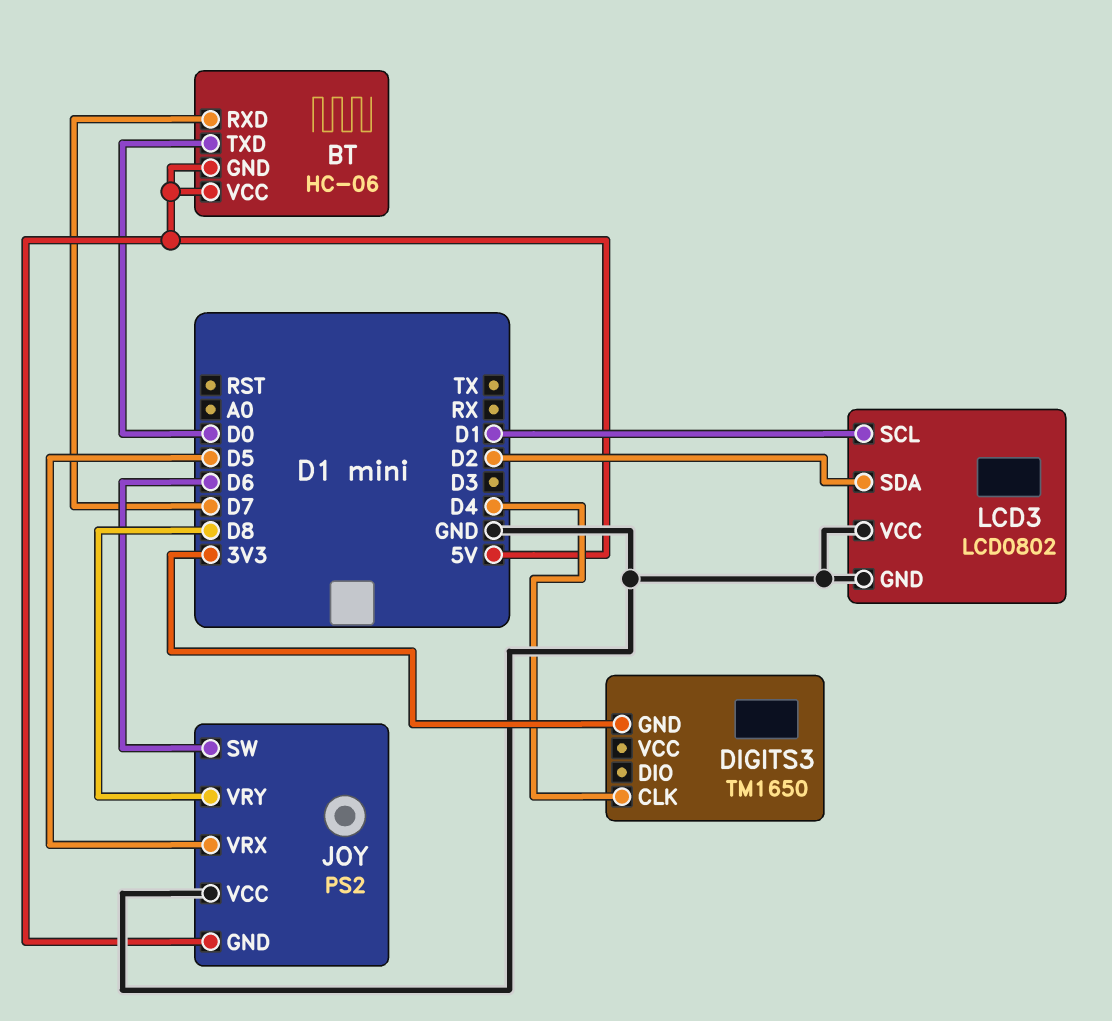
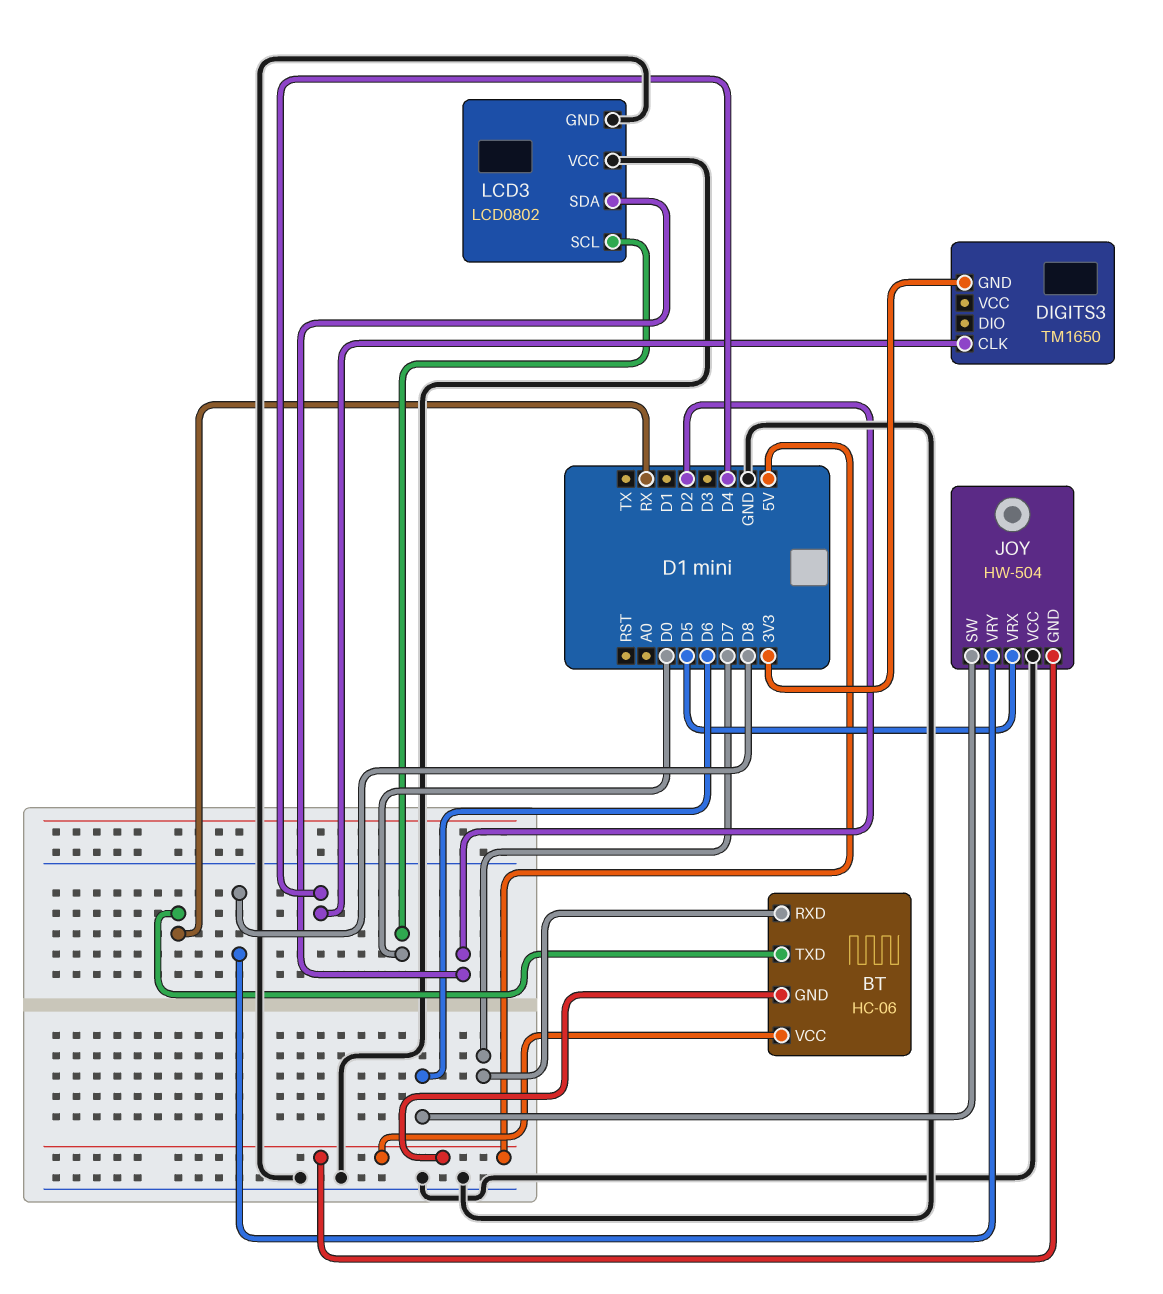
BT pin TXD: D0 -> RX
JOY: PS2 -> HW-504
LCD3 pin SCL: D1 -> D0

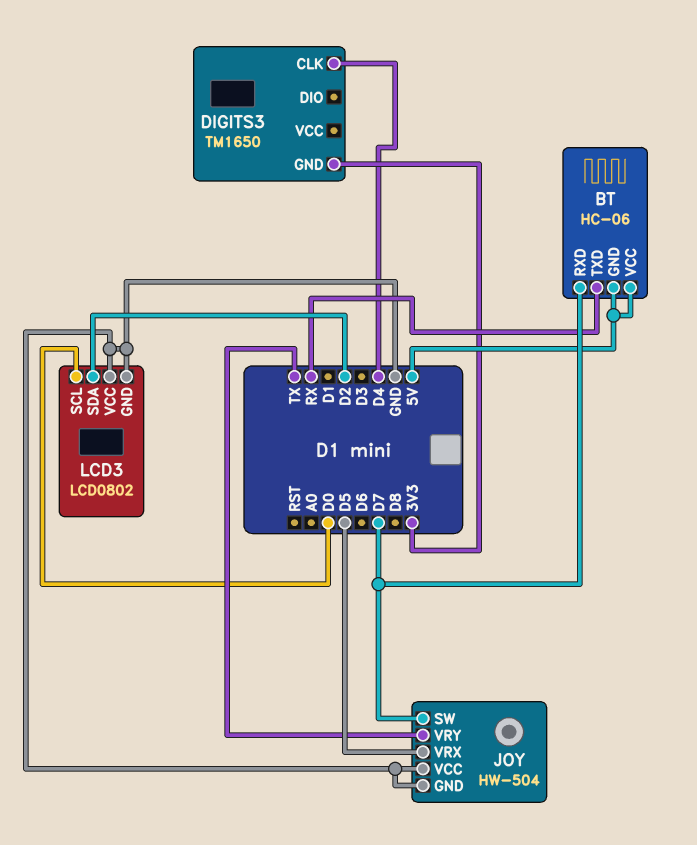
JOY pin GND: 5V -> GND
JOY pin SW: D6 -> D7
JOY pin VRY: D8 -> TX

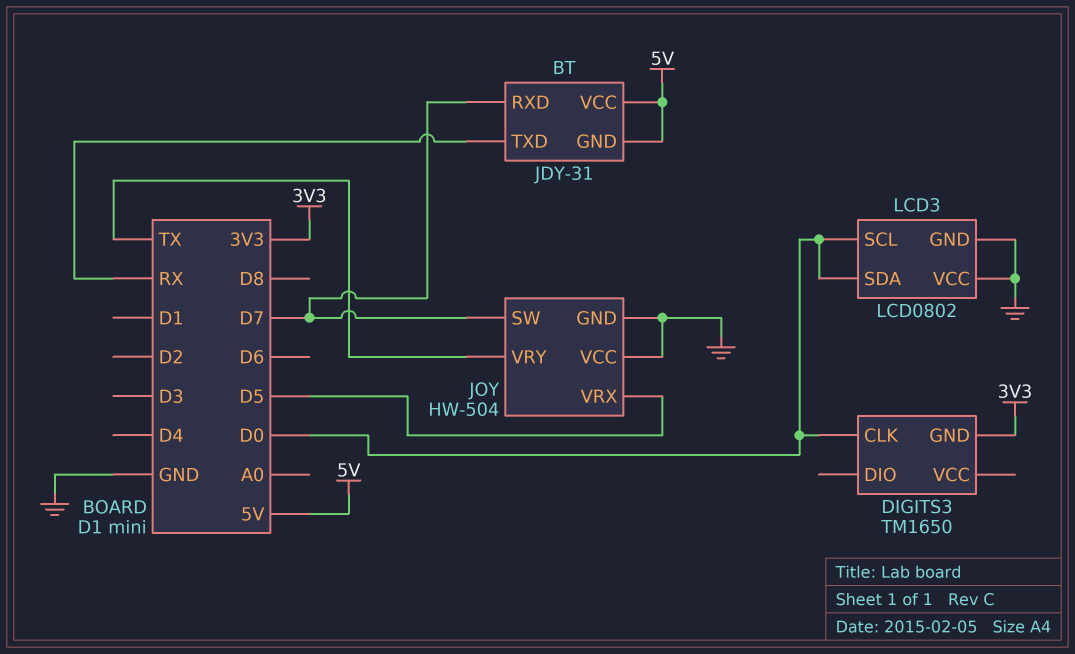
BT: HC-06 -> JDY-31
DIGITS3 pin CLK: D4 -> D0
LCD3 pin SDA: D2 -> D0

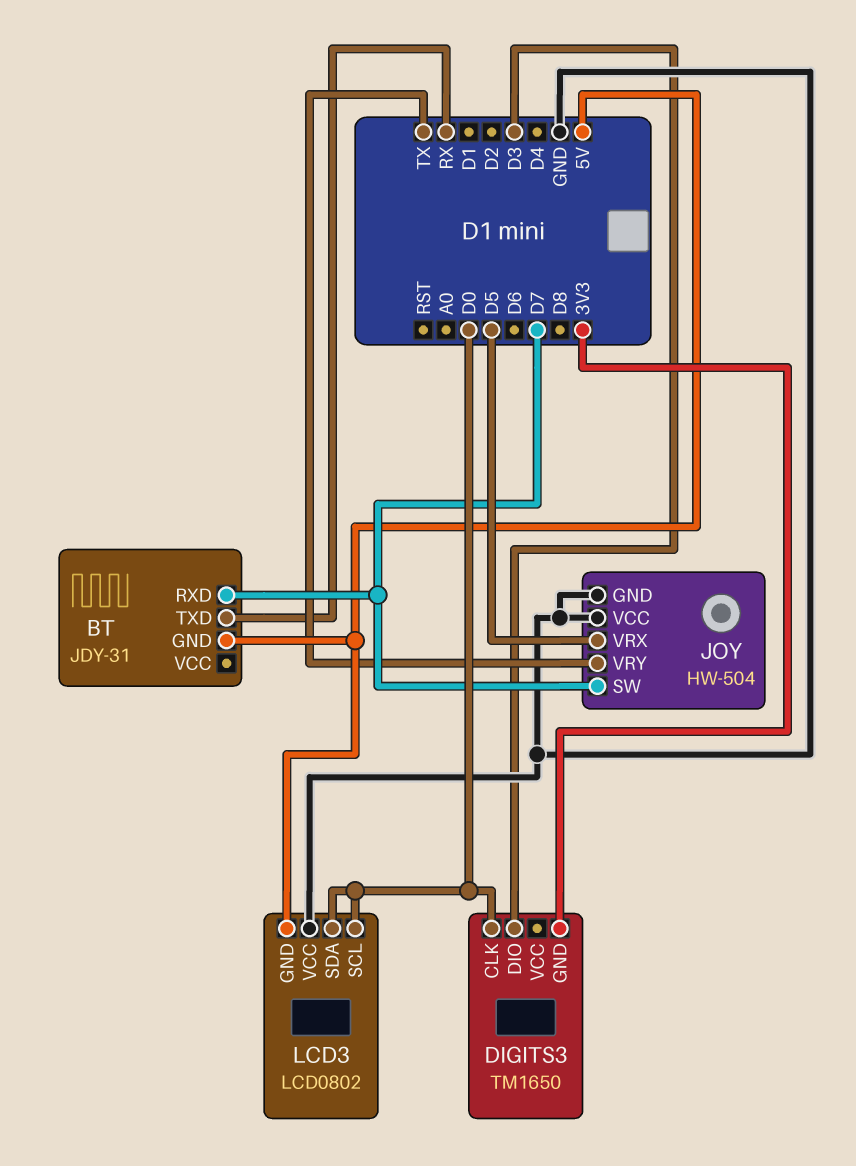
BT pin VCC: 5V -> none
DIGITS3 pin DIO: none -> D3
LCD3 pin GND: GND -> 5V

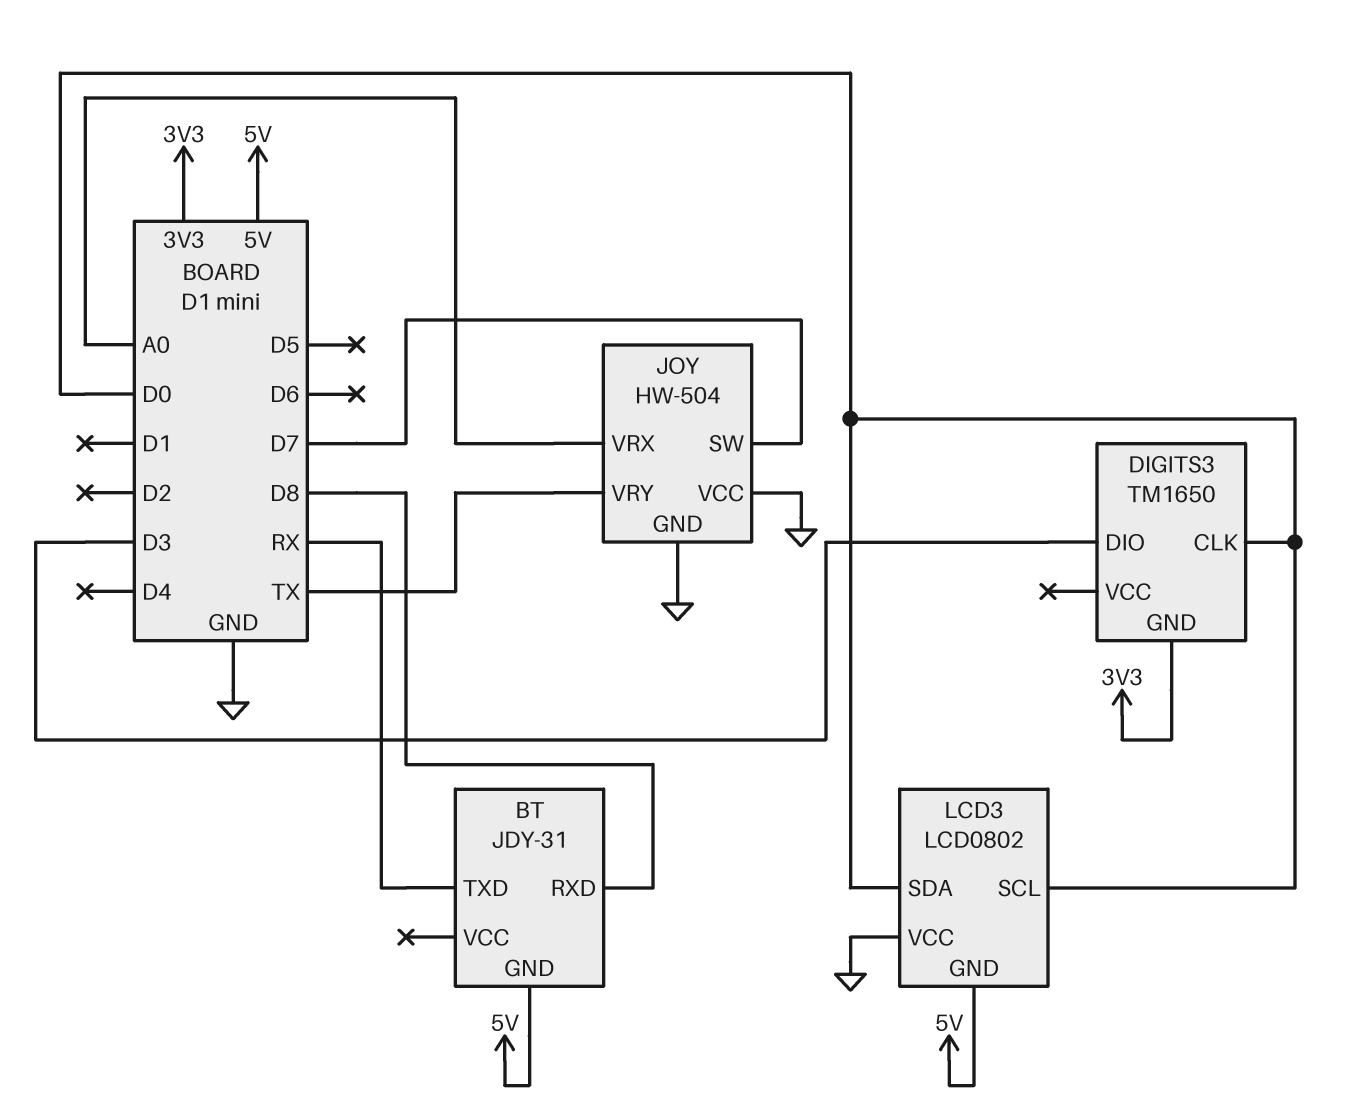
BT pin RXD: D7 -> D8
JOY pin VRX: D5 -> A0

